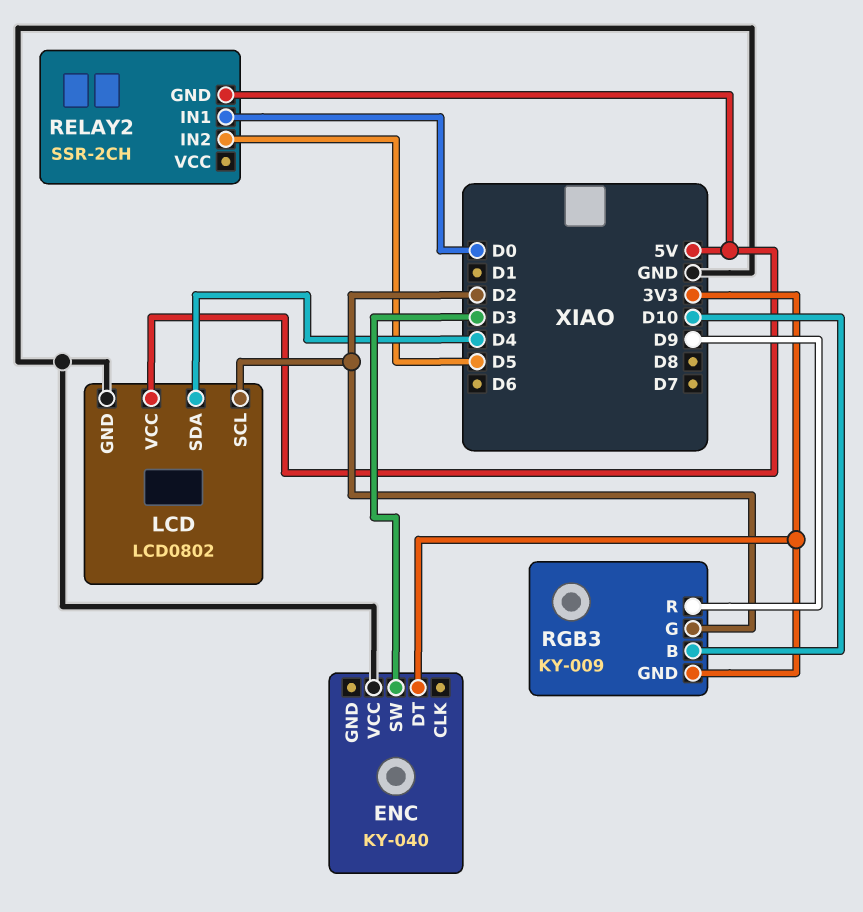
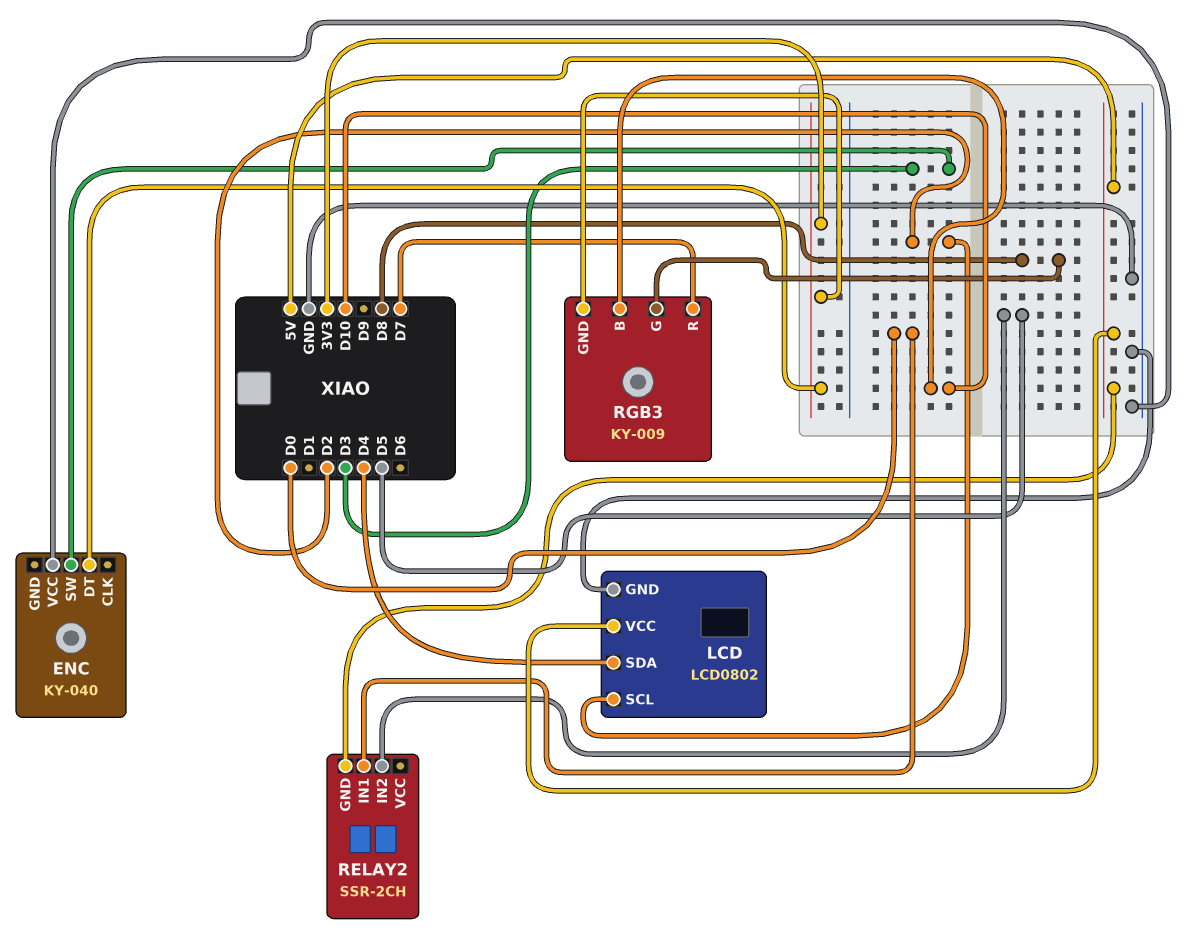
RGB3 pin G: D2 -> D8
RGB3 pin R: D9 -> D7

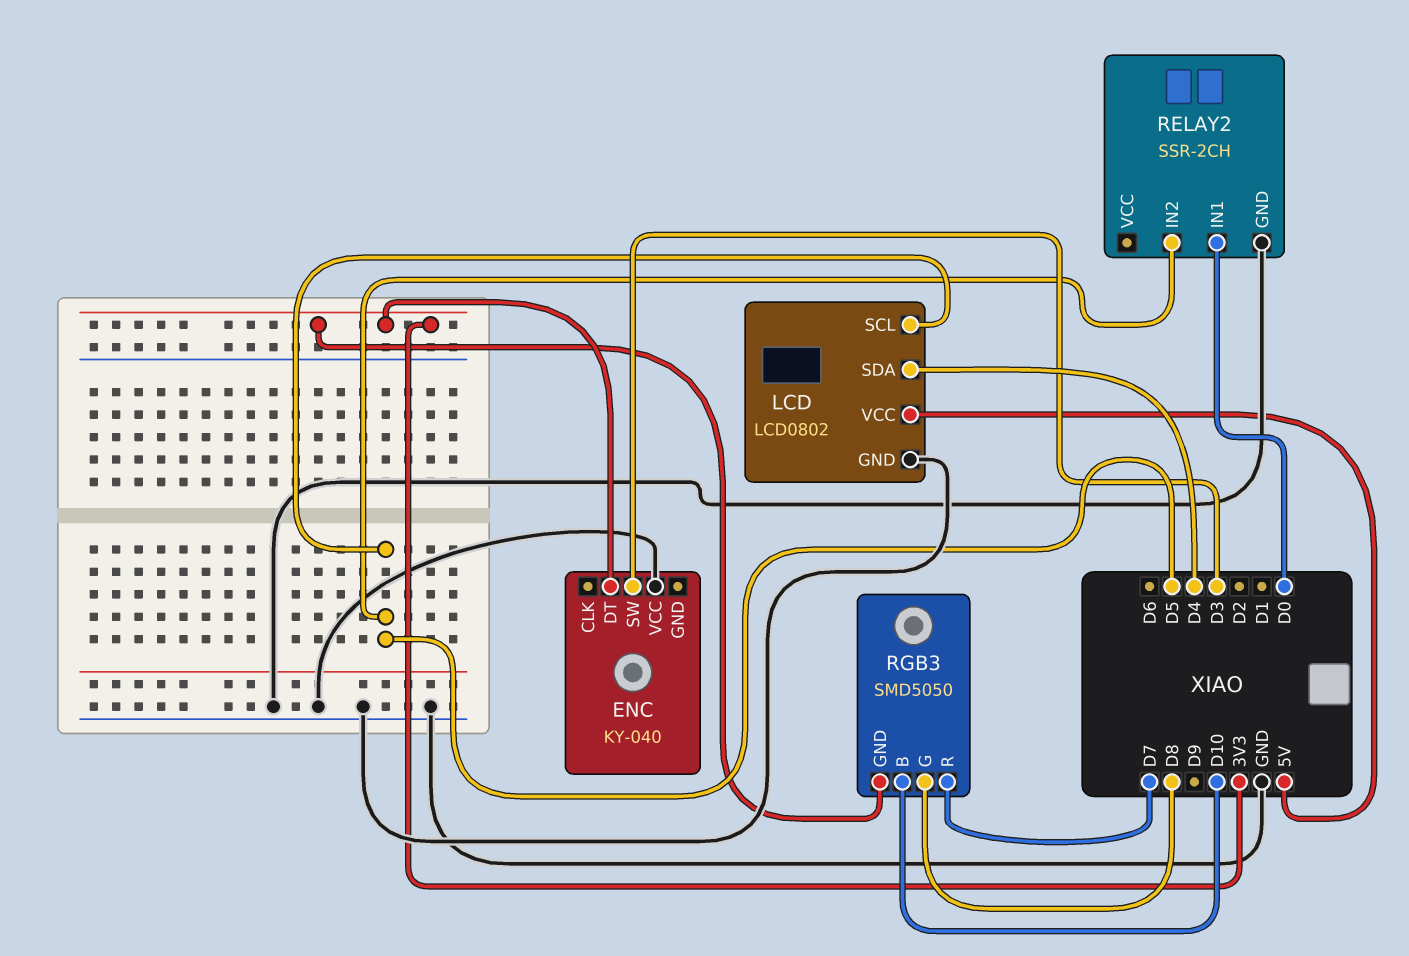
LCD pin SCL: D2 -> D5
RELAY2 pin GND: 5V -> GND
RGB3: KY-009 -> SMD5050

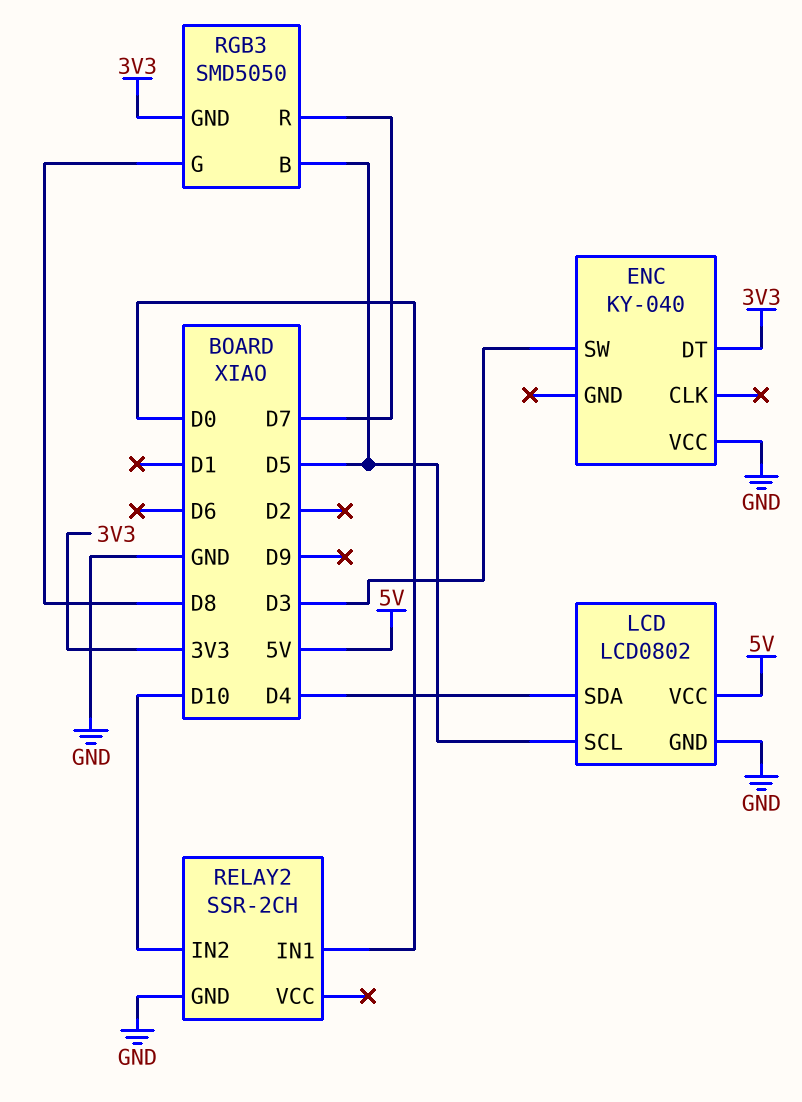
RELAY2 pin IN2: D5 -> D10
RGB3 pin B: D10 -> D5

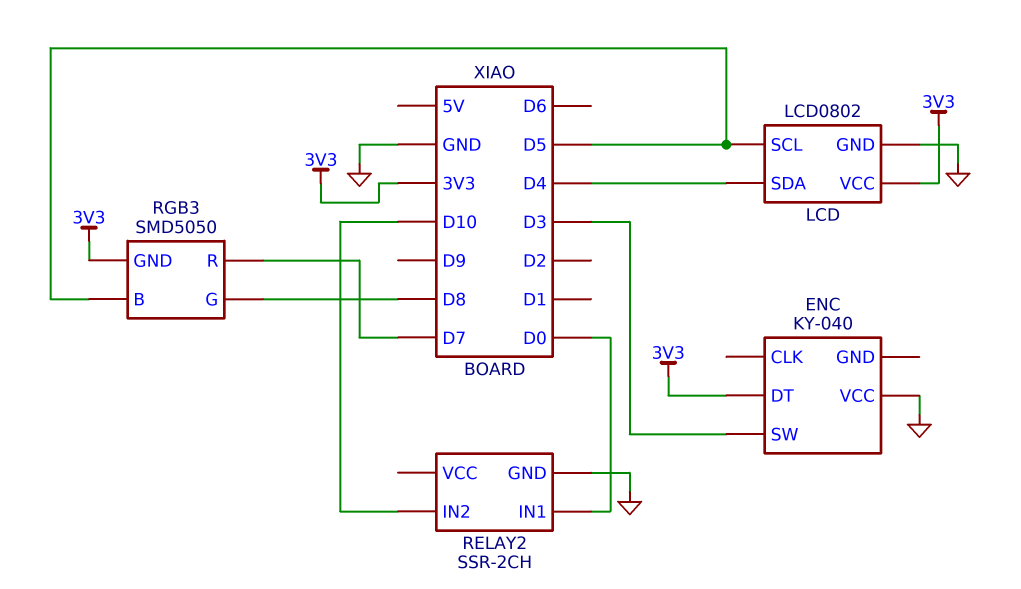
LCD pin VCC: 5V -> 3V3

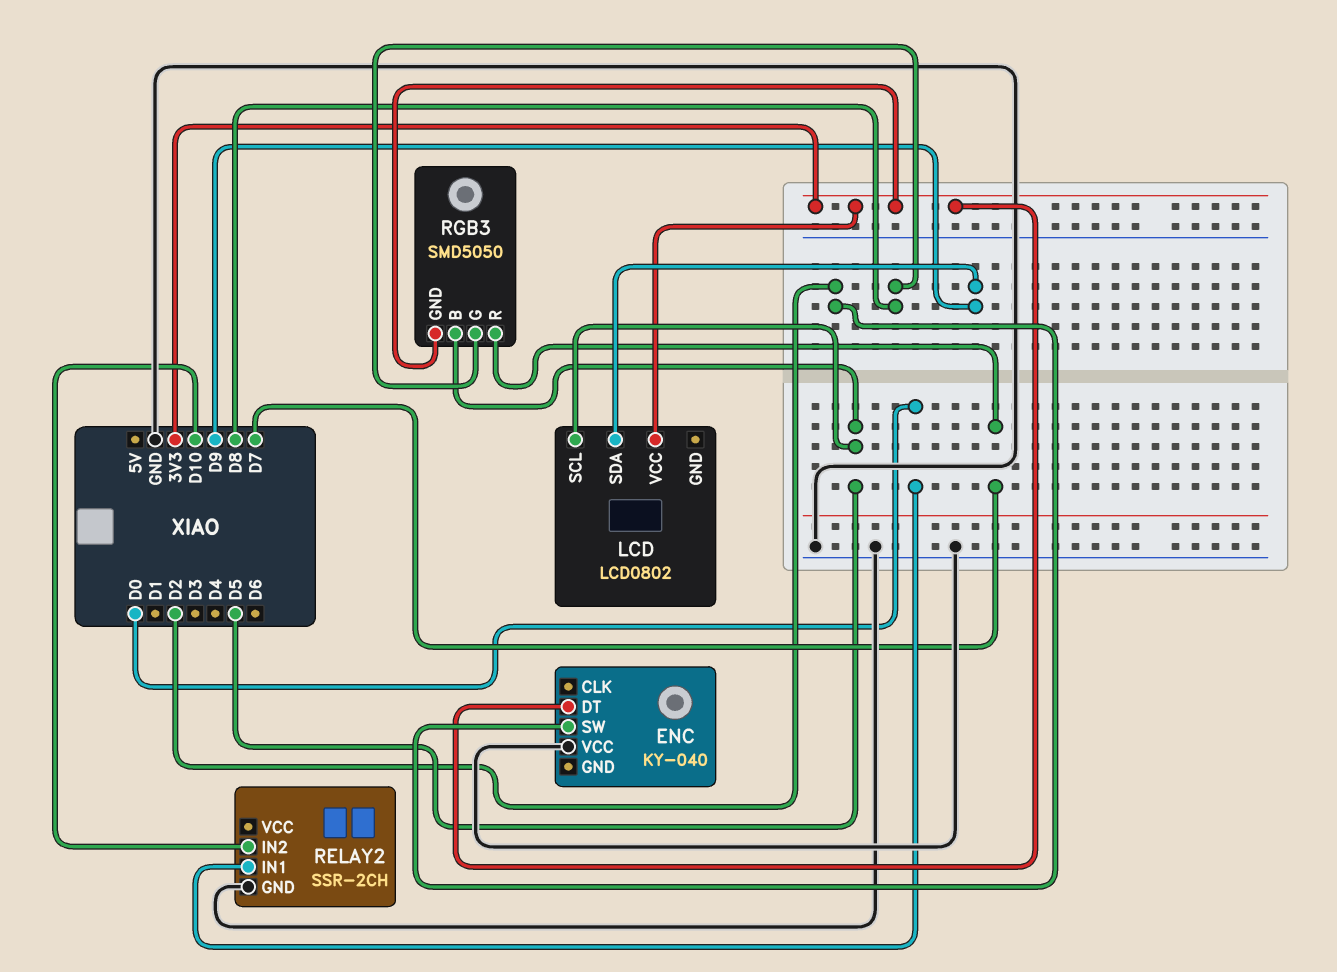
ENC pin SW: D3 -> D2
LCD pin GND: GND -> none
LCD pin SDA: D4 -> D9

